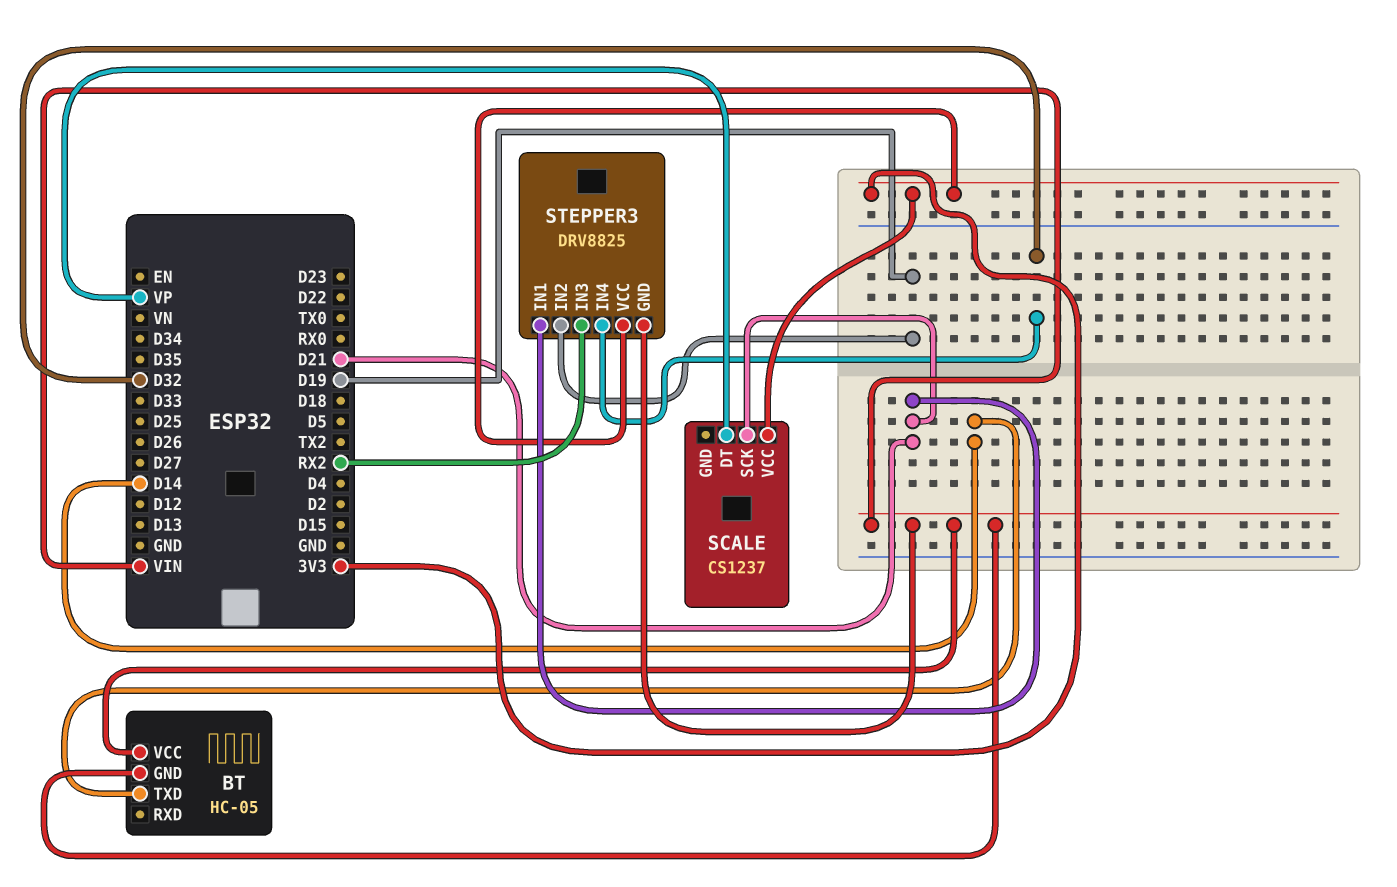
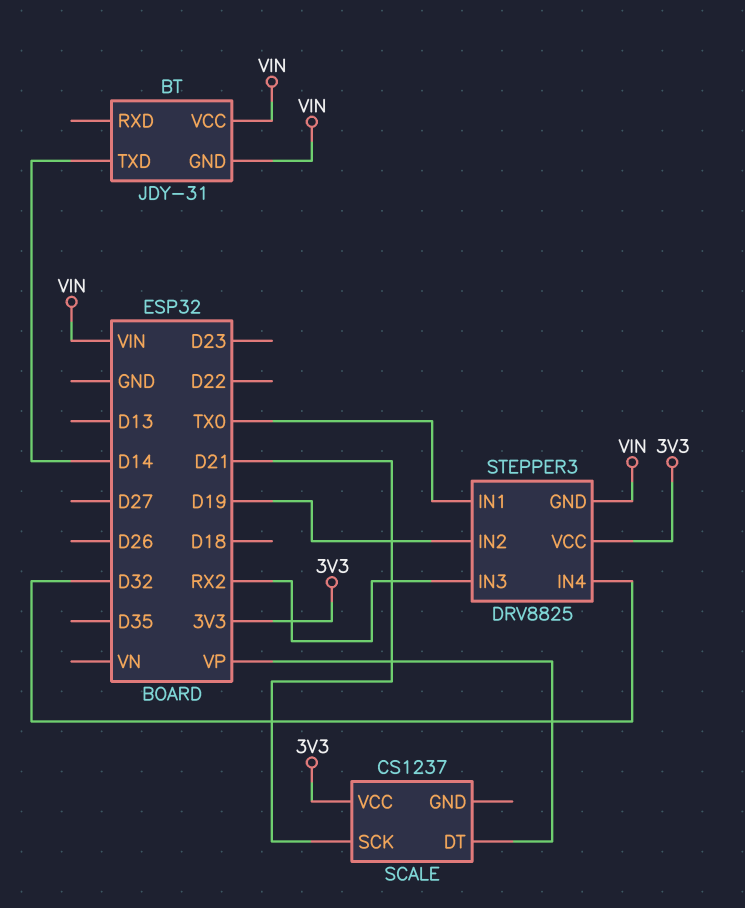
BT: HC-05 -> JDY-31
STEPPER3 pin IN1: D21 -> TX0

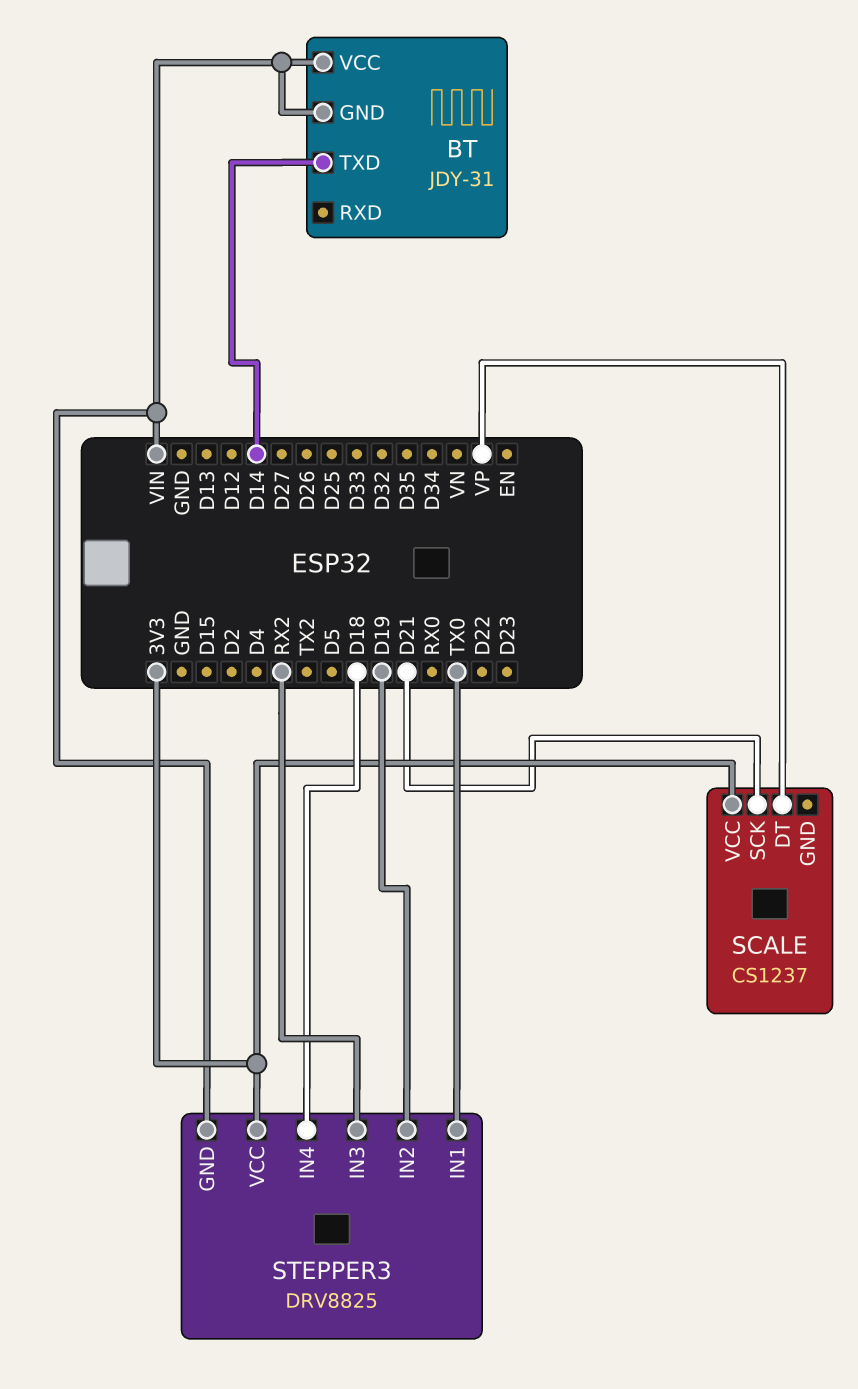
STEPPER3 pin IN4: D32 -> D18

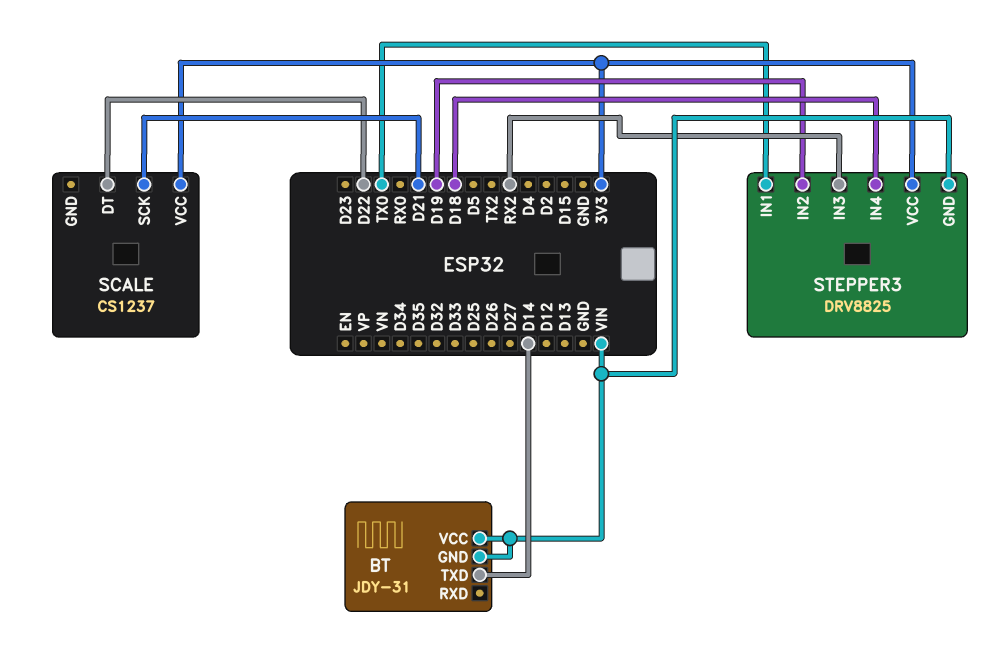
SCALE pin DT: VP -> D22

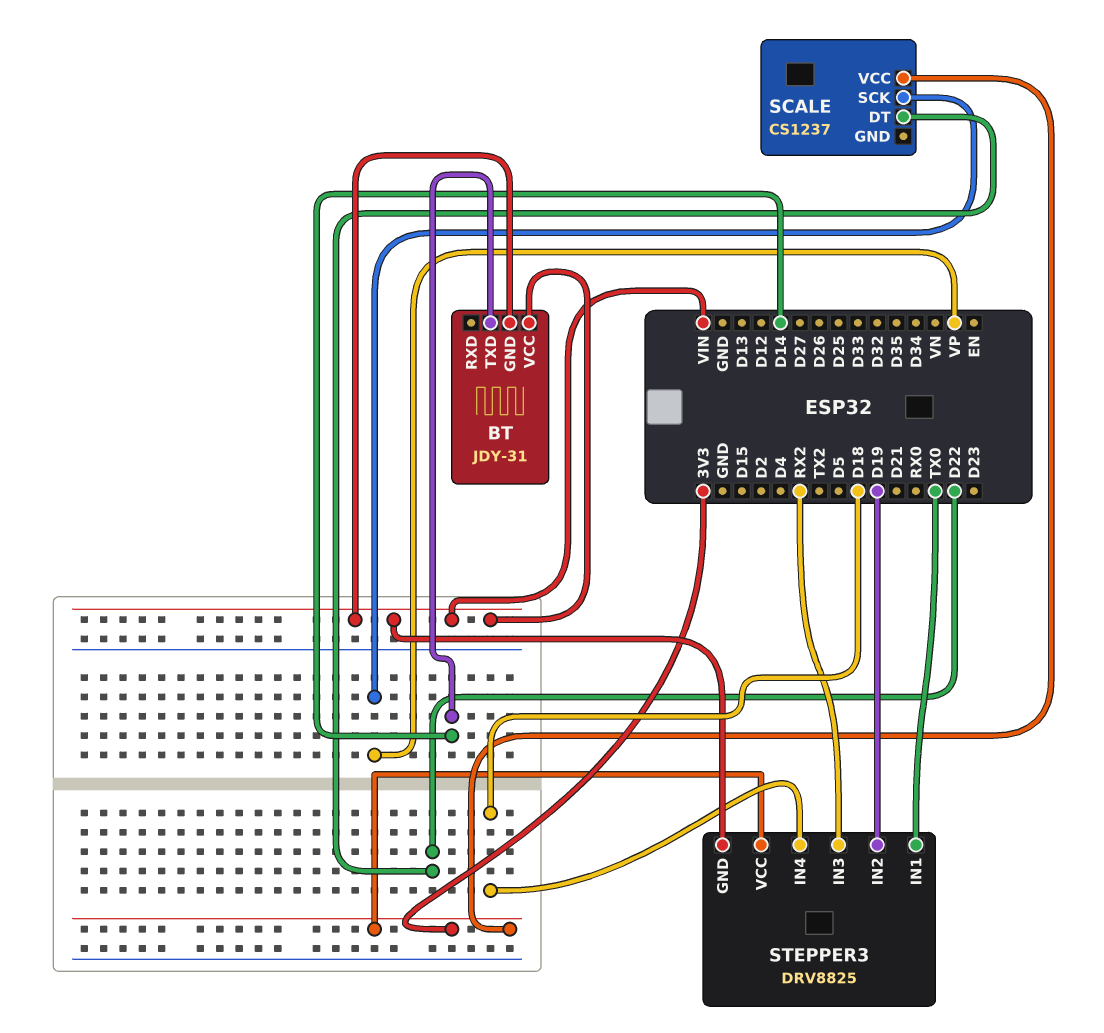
SCALE pin SCK: D21 -> VP

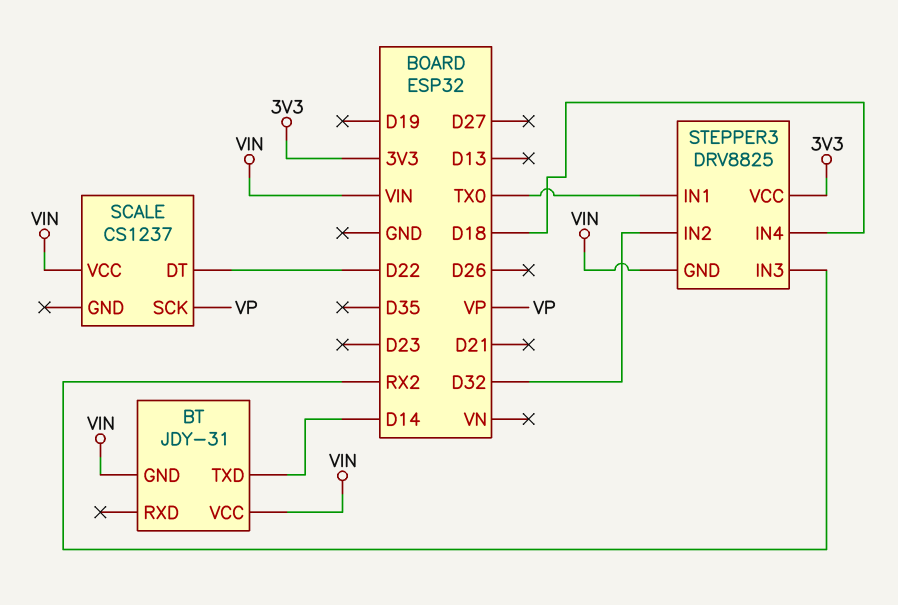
SCALE pin VCC: 3V3 -> VIN
STEPPER3 pin IN2: D19 -> D32

